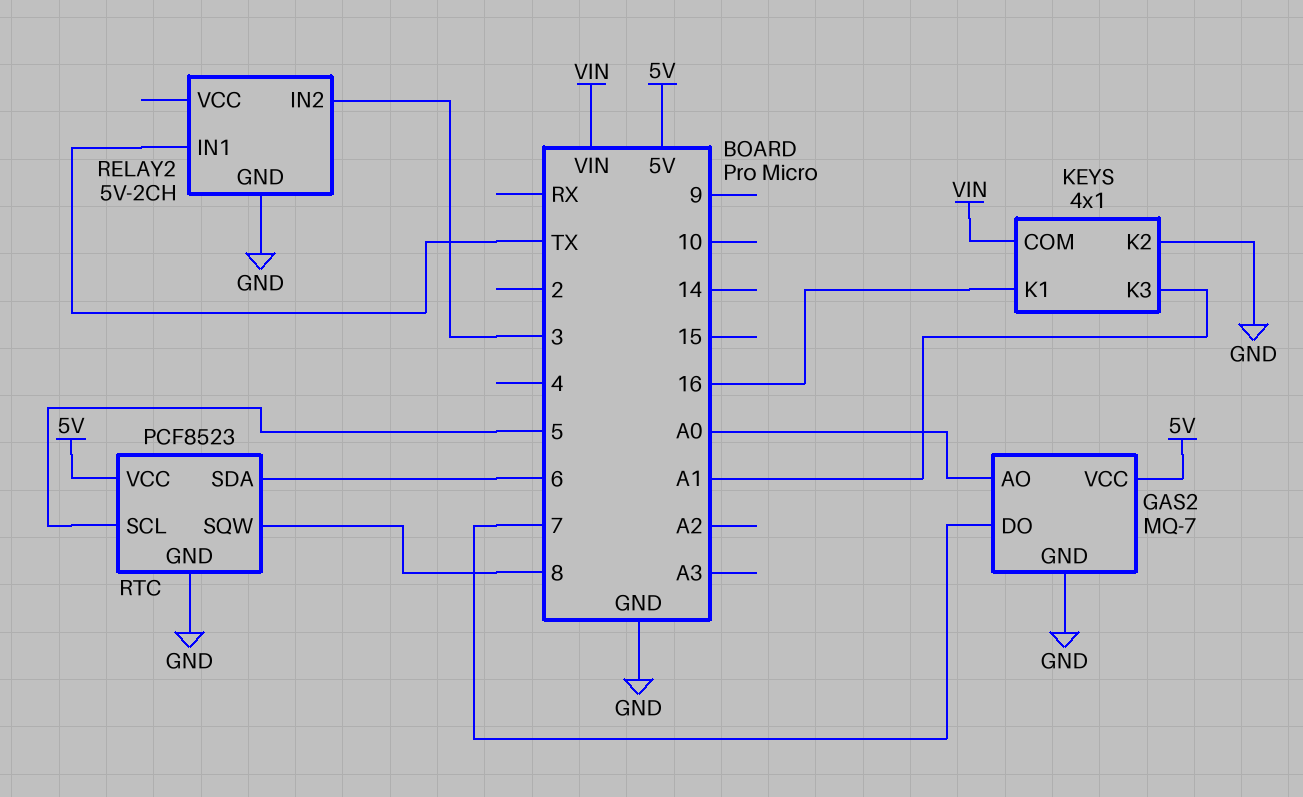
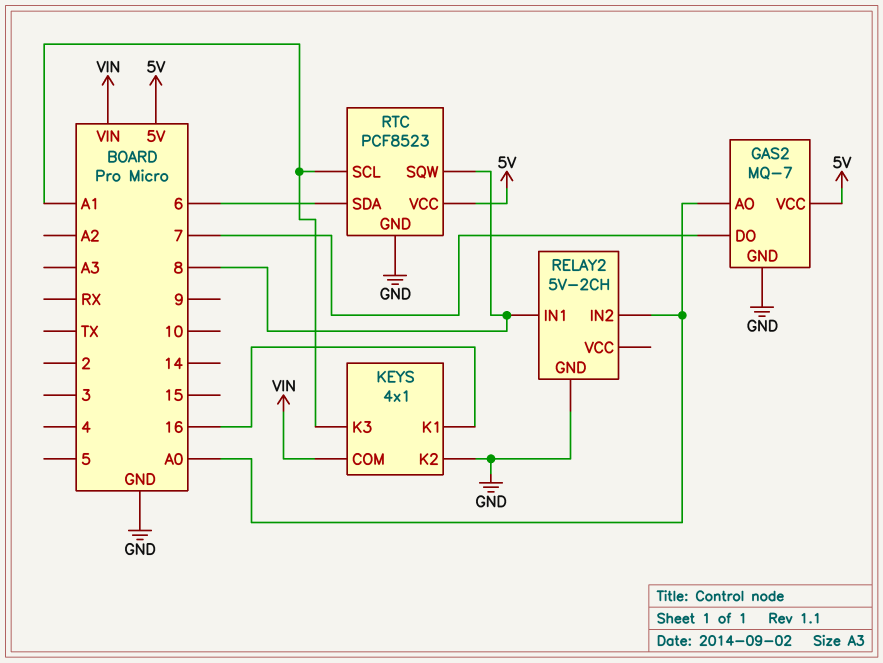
RELAY2 pin IN1: TX -> 8
RELAY2 pin IN2: 3 -> A0
RTC pin SCL: 5 -> A1

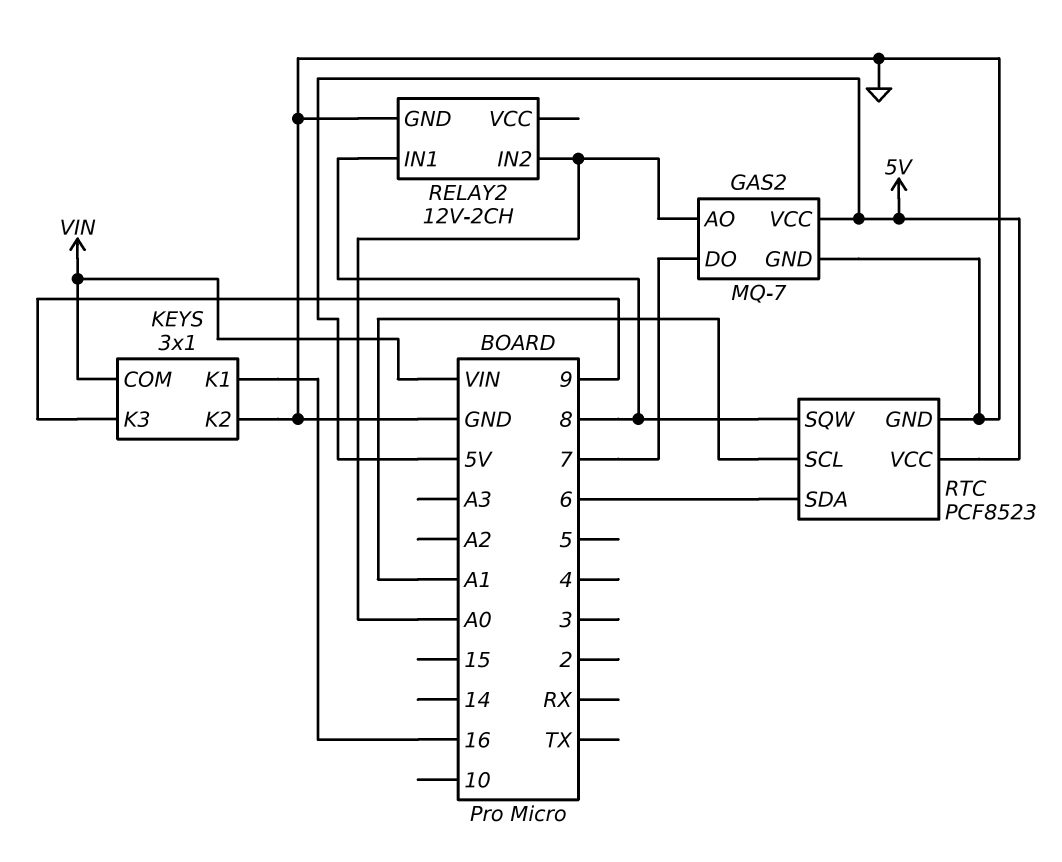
KEYS: 4x1 -> 3x1
KEYS pin K3: A1 -> 9
RELAY2: 5V-2CH -> 12V-2CH

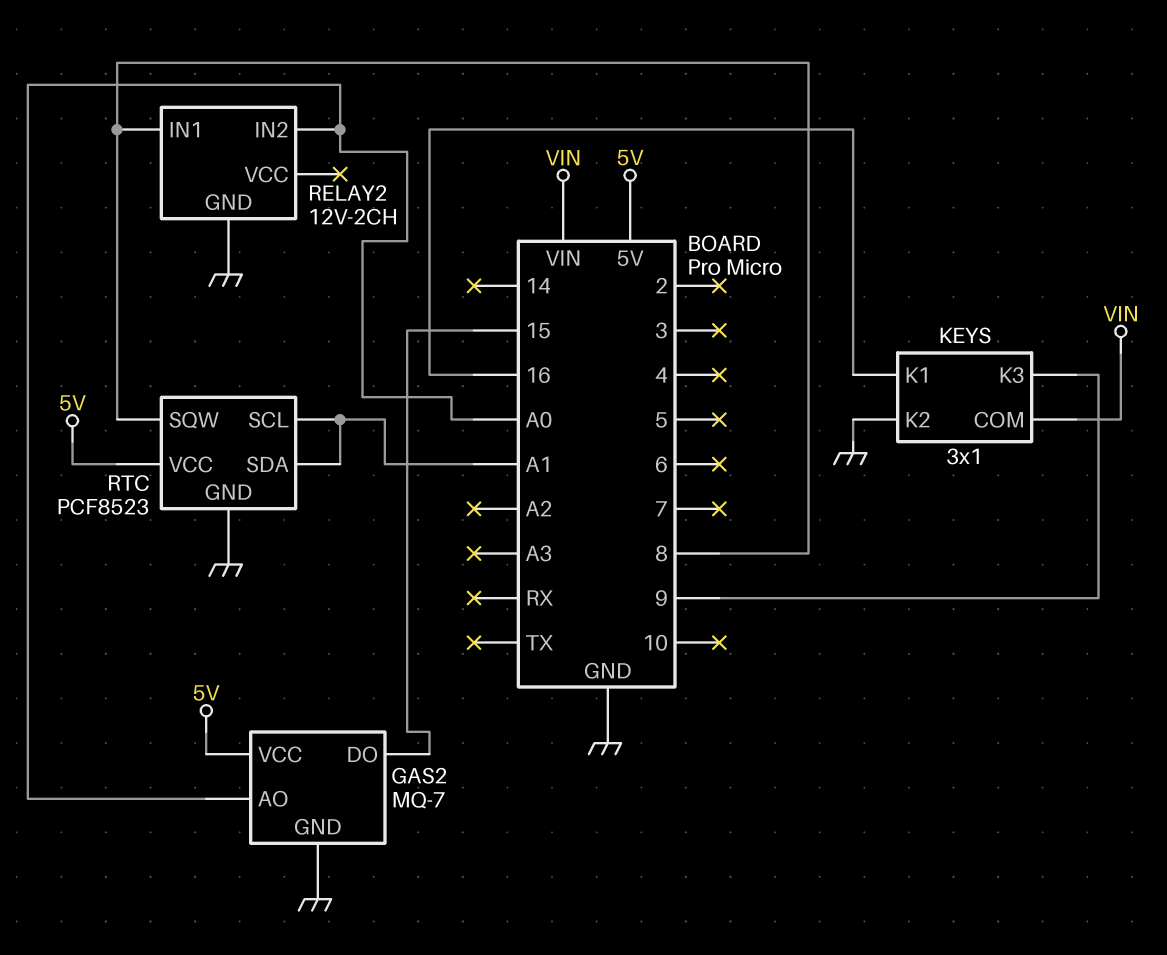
GAS2 pin DO: 7 -> 15
RTC pin SDA: 6 -> A1

